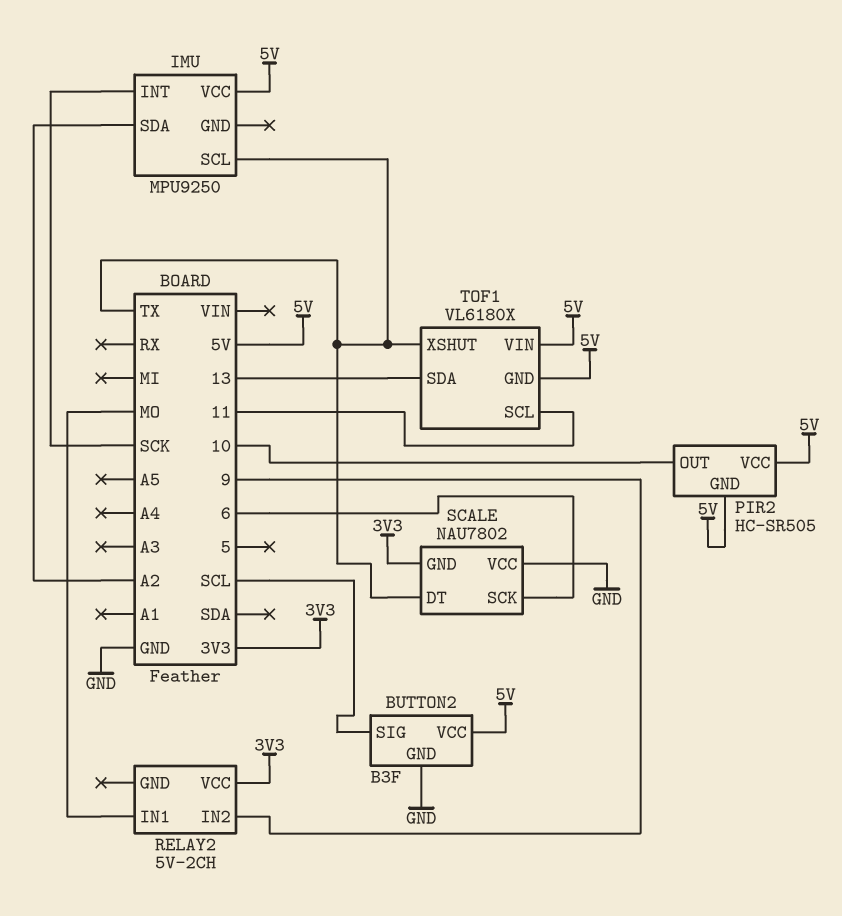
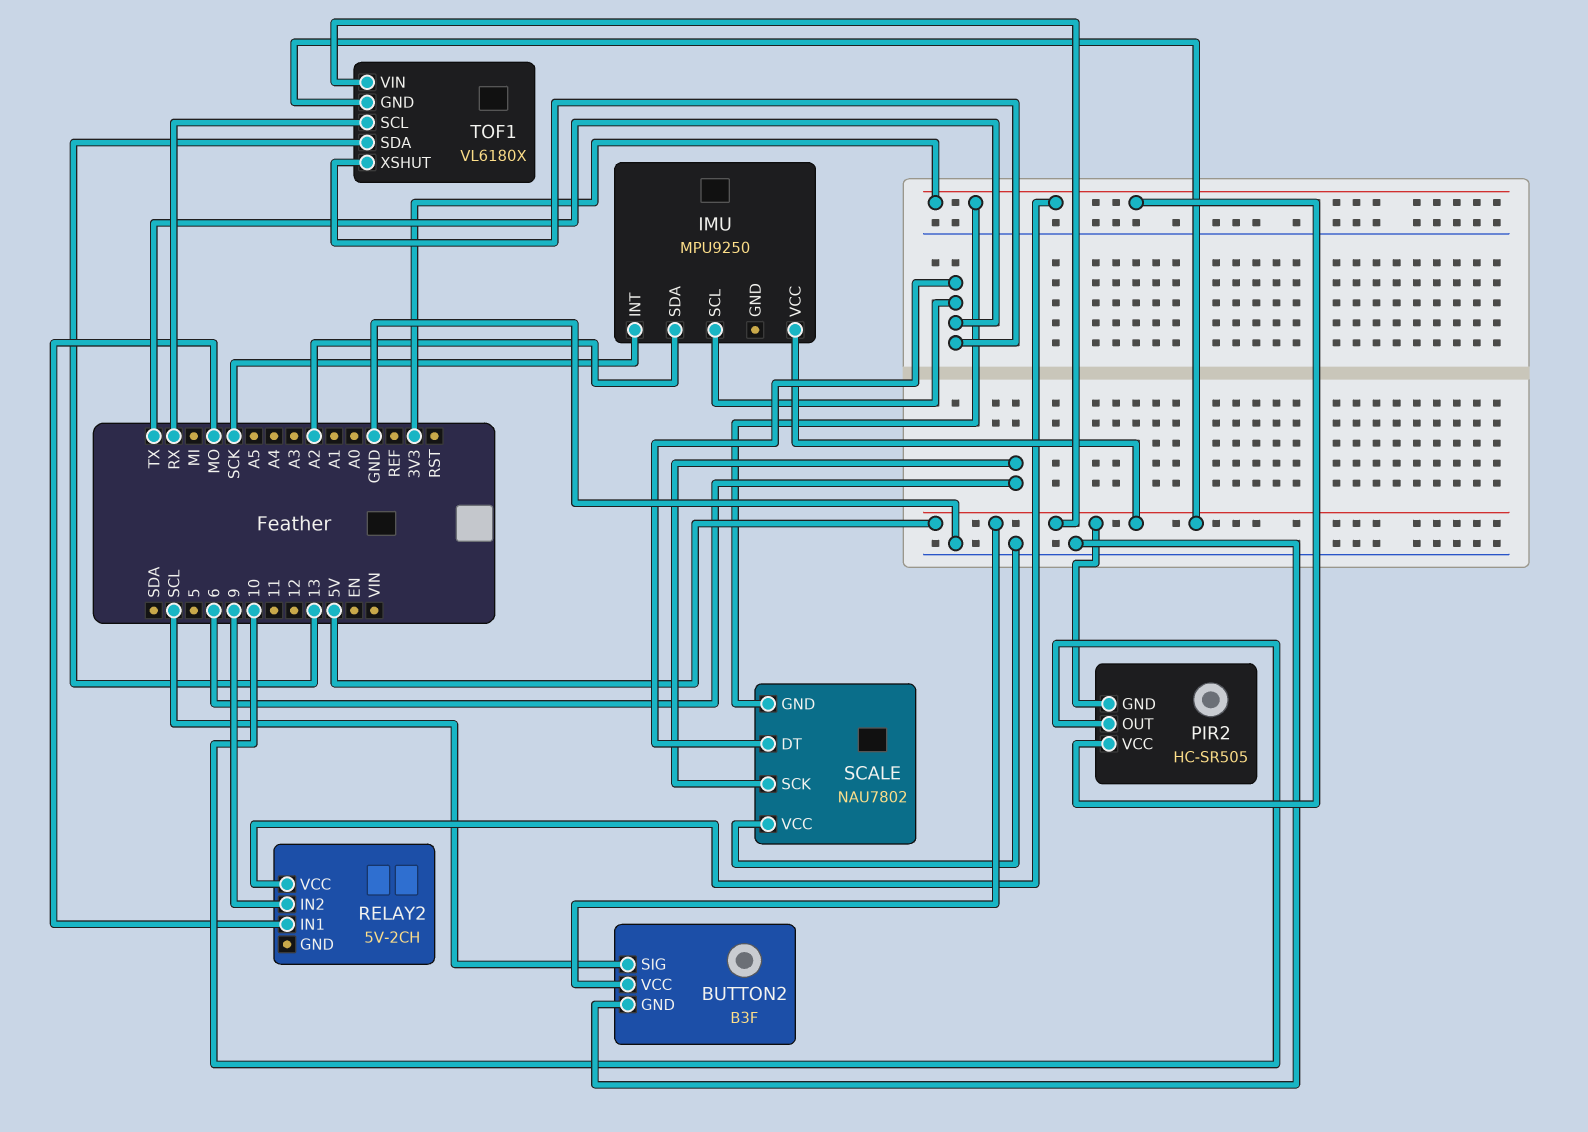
PIR2 pin VCC: 5V -> 3V3
TOF1 pin SCL: 11 -> RX

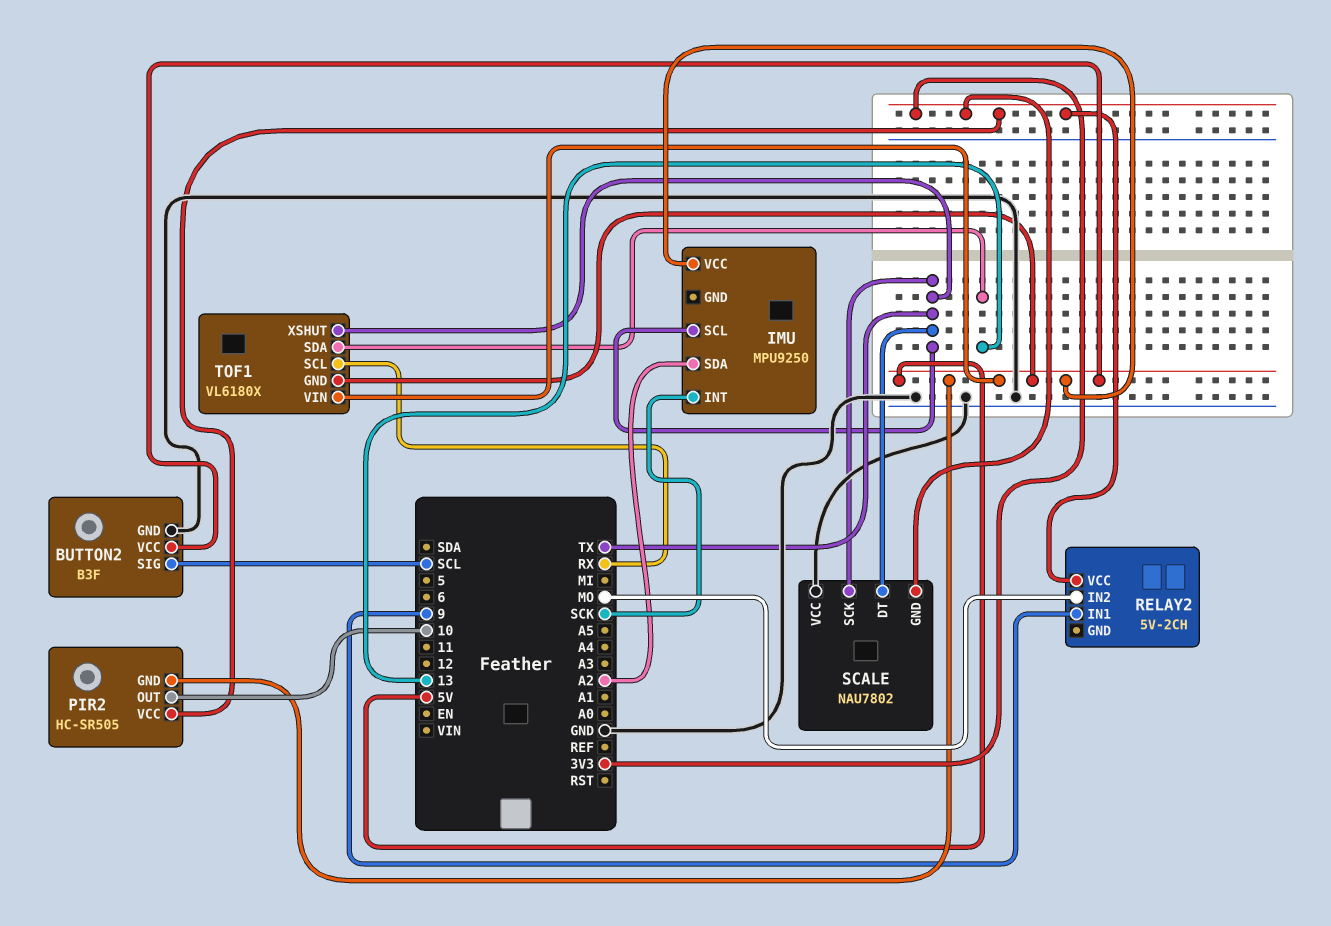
RELAY2 pin IN1: MO -> 9
RELAY2 pin IN2: 9 -> MO
SCALE pin SCK: 6 -> TX

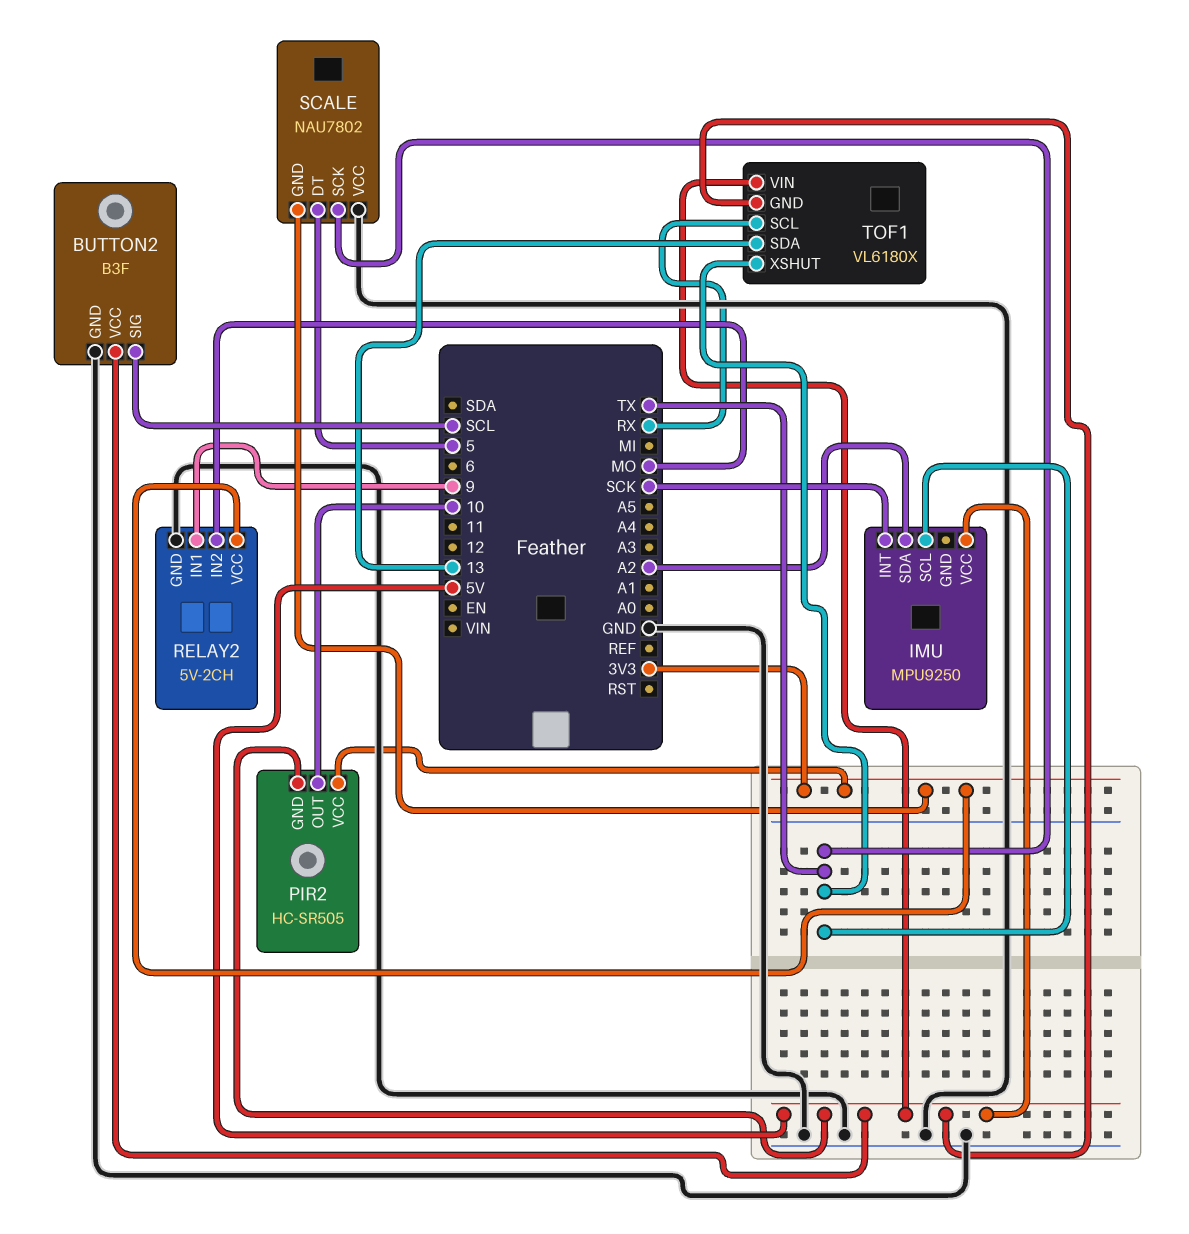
RELAY2 pin GND: none -> GND
SCALE pin DT: TX -> 5

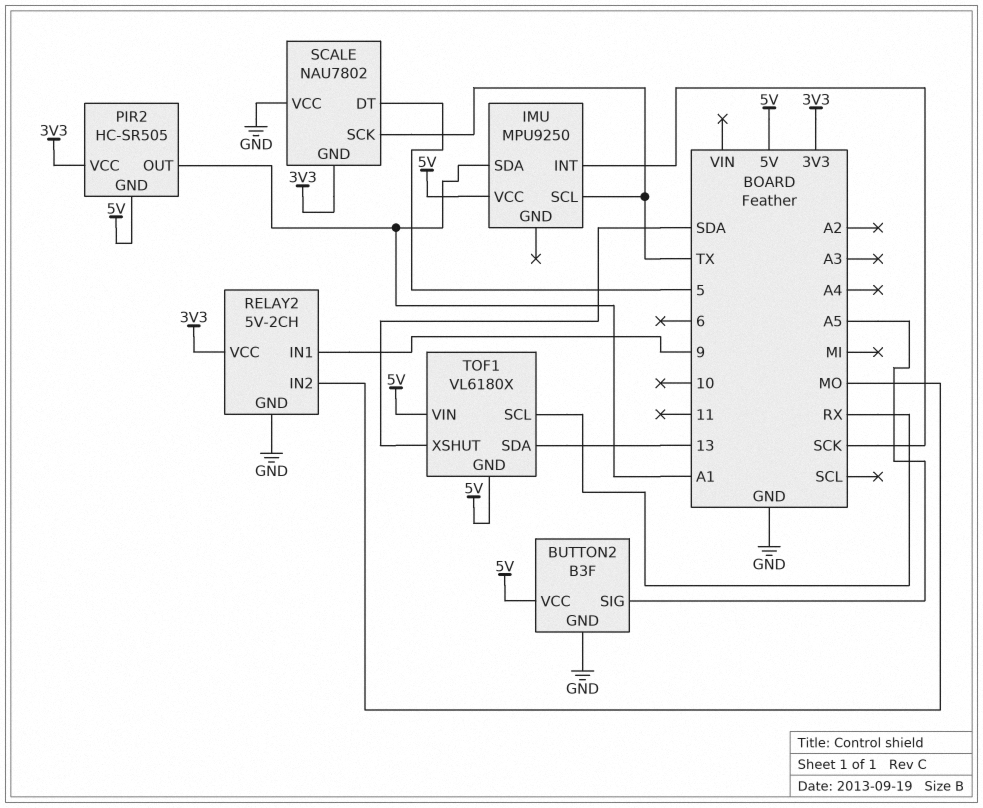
BUTTON2 pin SIG: SCL -> A5
IMU pin SDA: A2 -> A1
PIR2 pin OUT: 10 -> A1
TOF1 pin XSHUT: TX -> SDA

